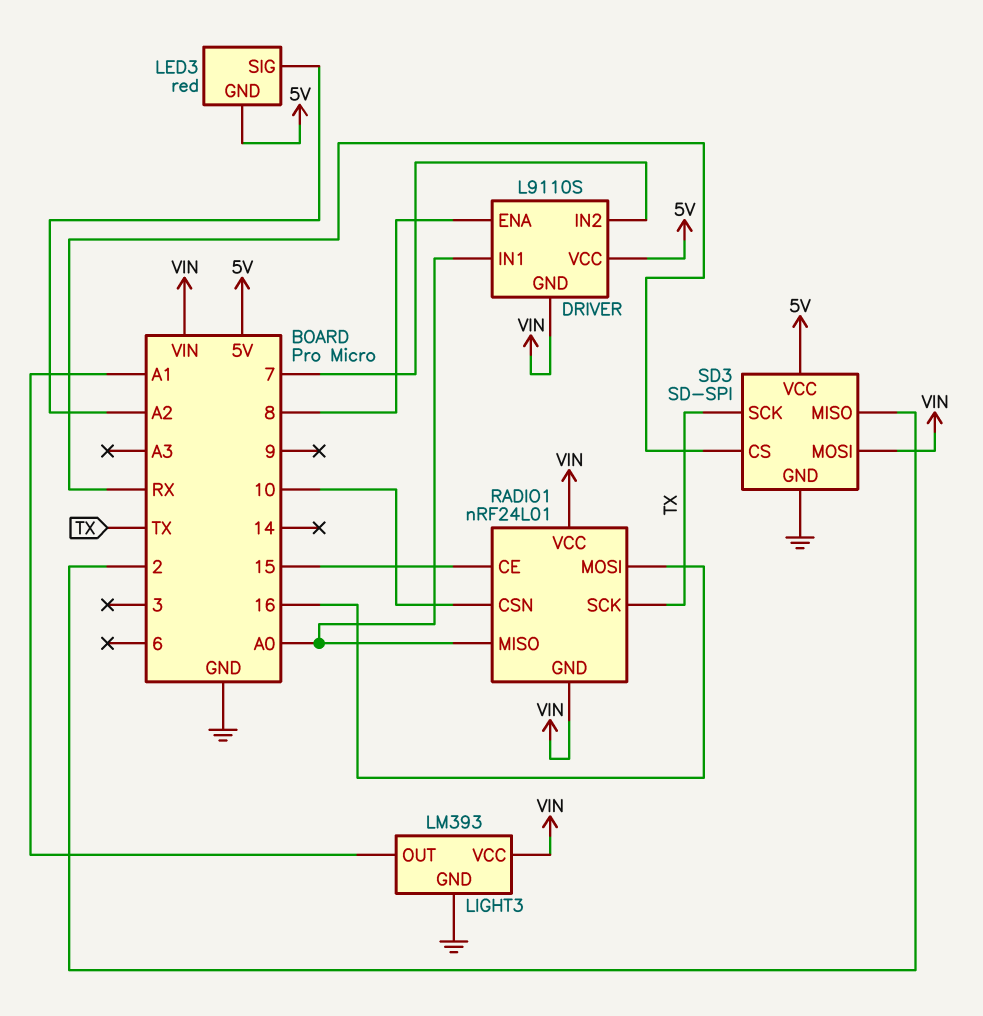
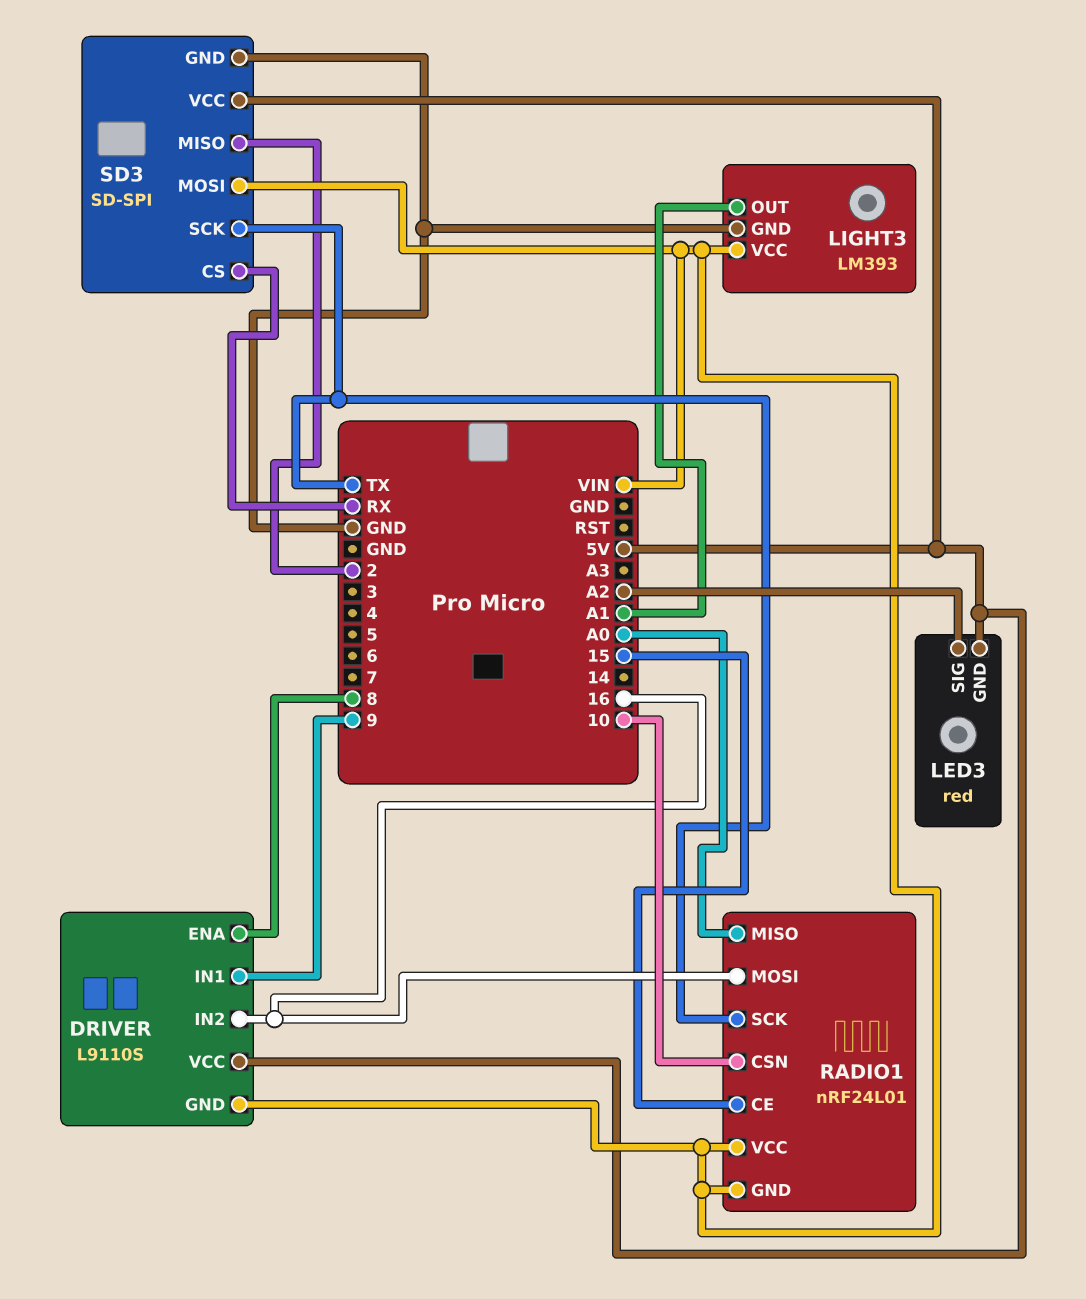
DRIVER pin IN1: A0 -> 9
DRIVER pin IN2: 7 -> 16

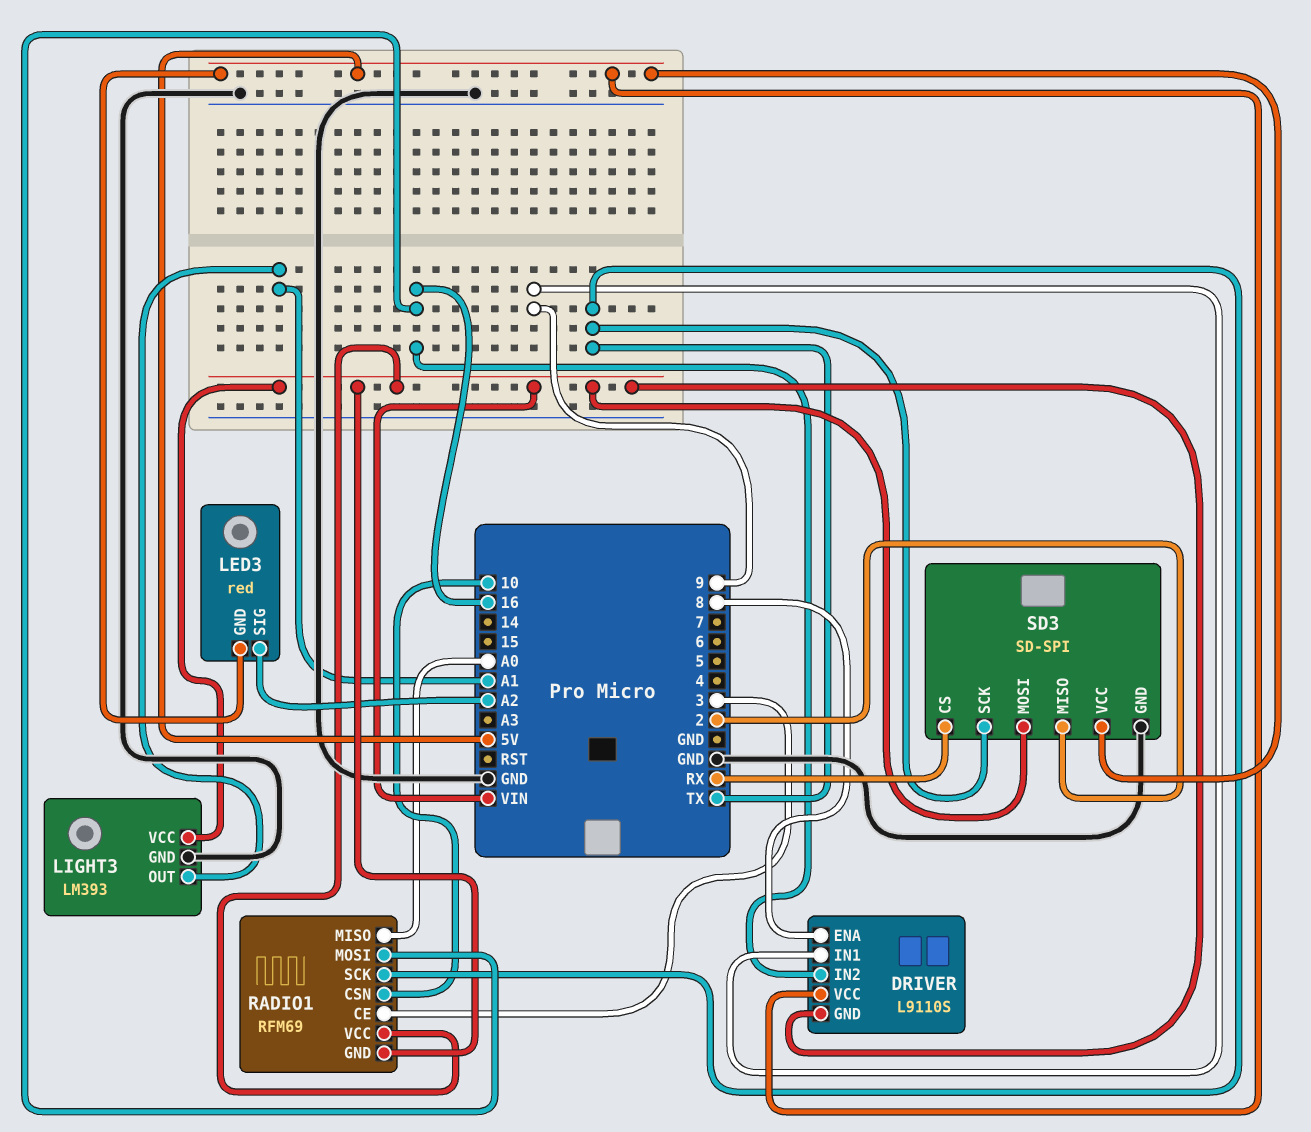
RADIO1: nRF24L01 -> RFM69
RADIO1 pin CE: 15 -> 3

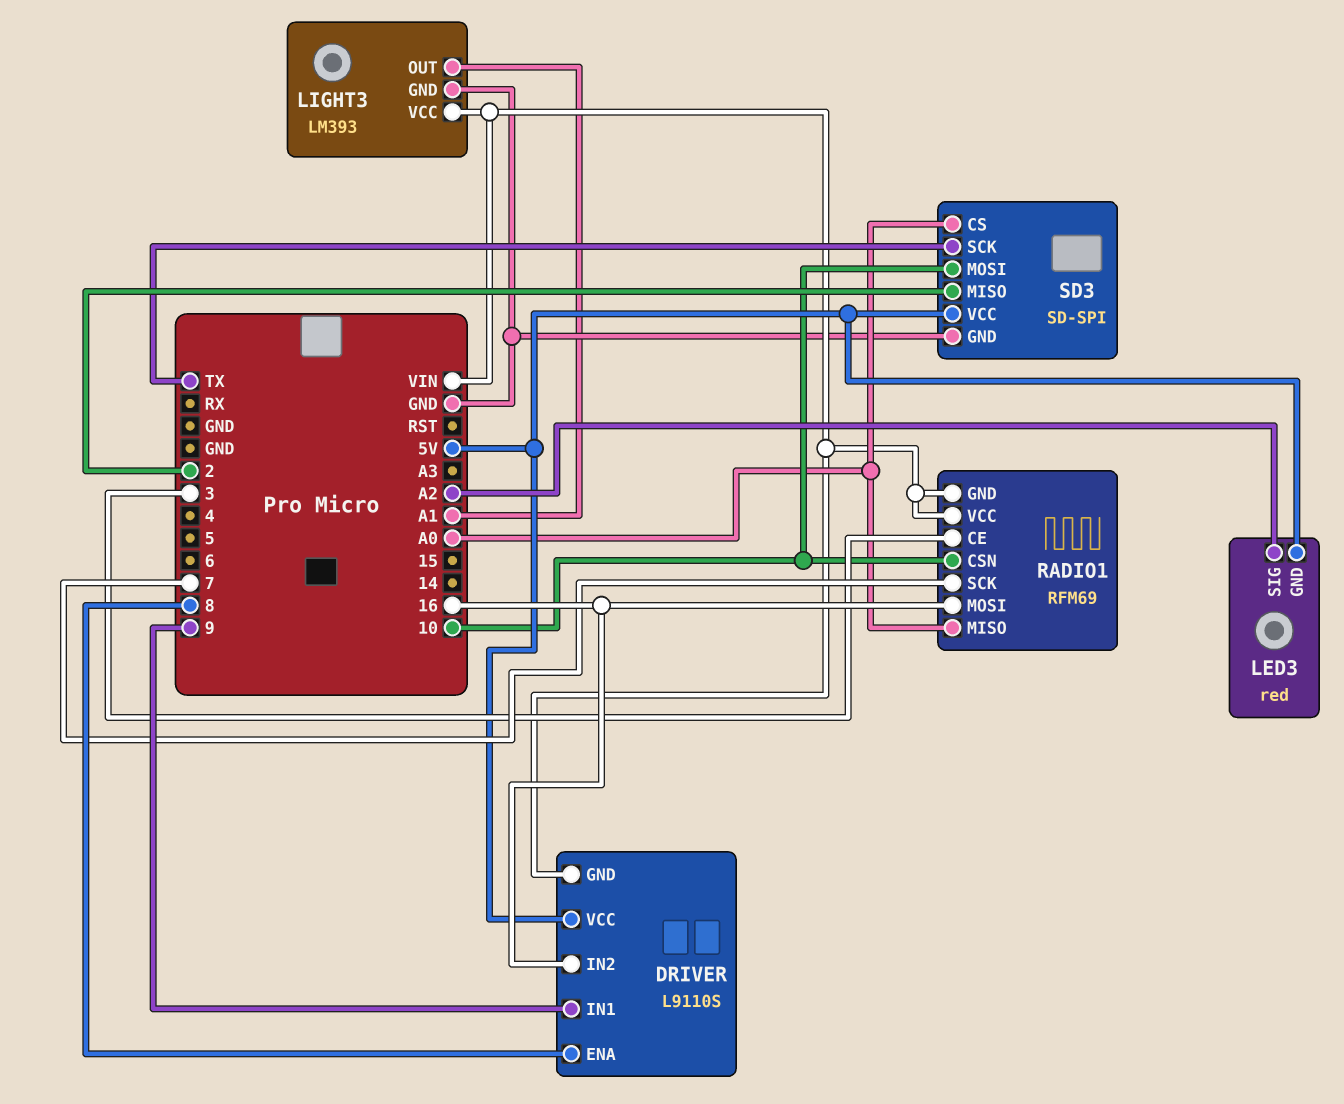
RADIO1 pin SCK: TX -> 7
SD3 pin CS: RX -> A0
SD3 pin MOSI: VIN -> 10

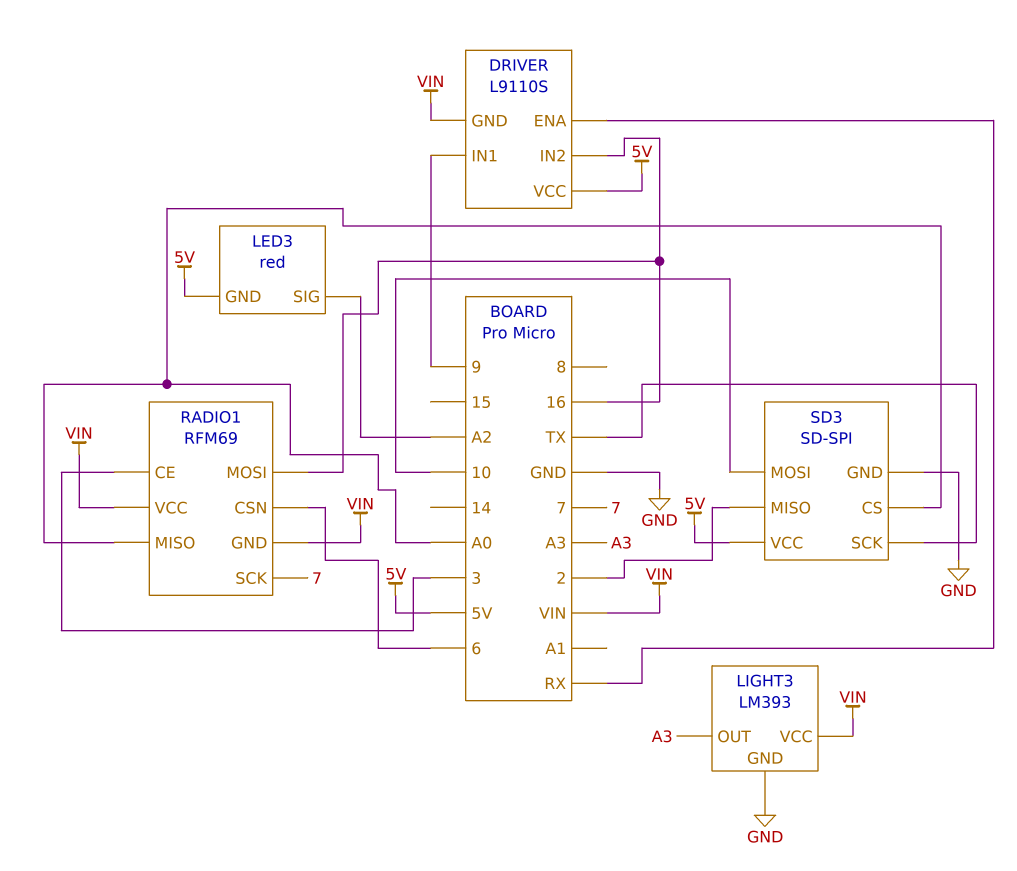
DRIVER pin ENA: 8 -> RX
LIGHT3 pin OUT: A1 -> A3
RADIO1 pin CSN: 10 -> 6

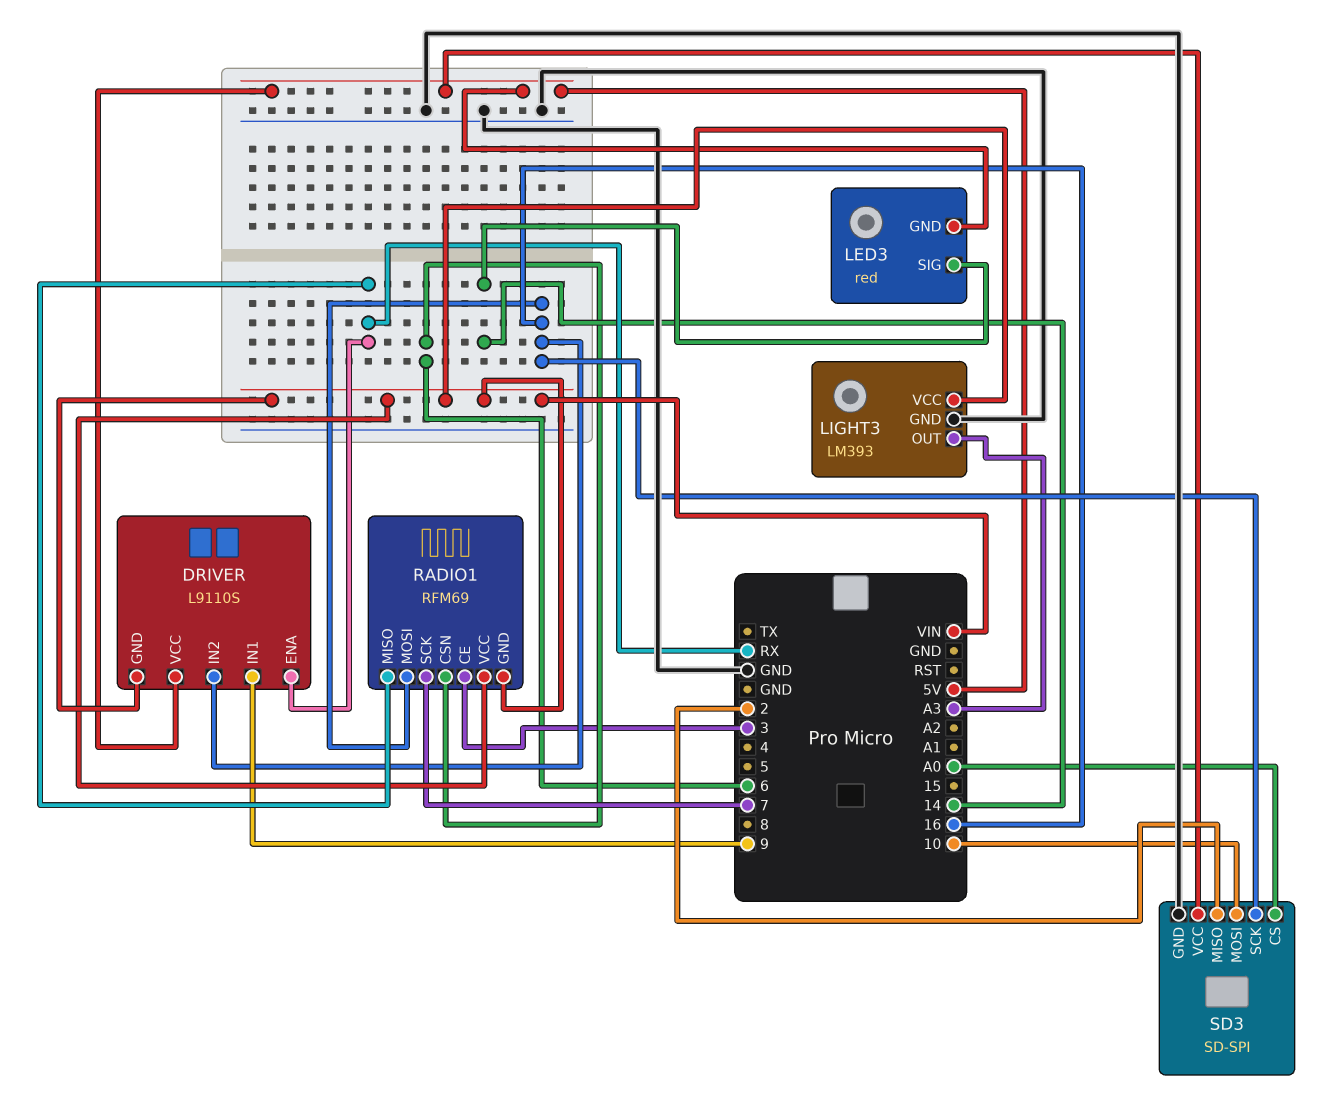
LED3 pin SIG: A2 -> 14
RADIO1 pin MISO: A0 -> RX
SD3 pin SCK: TX -> 16

